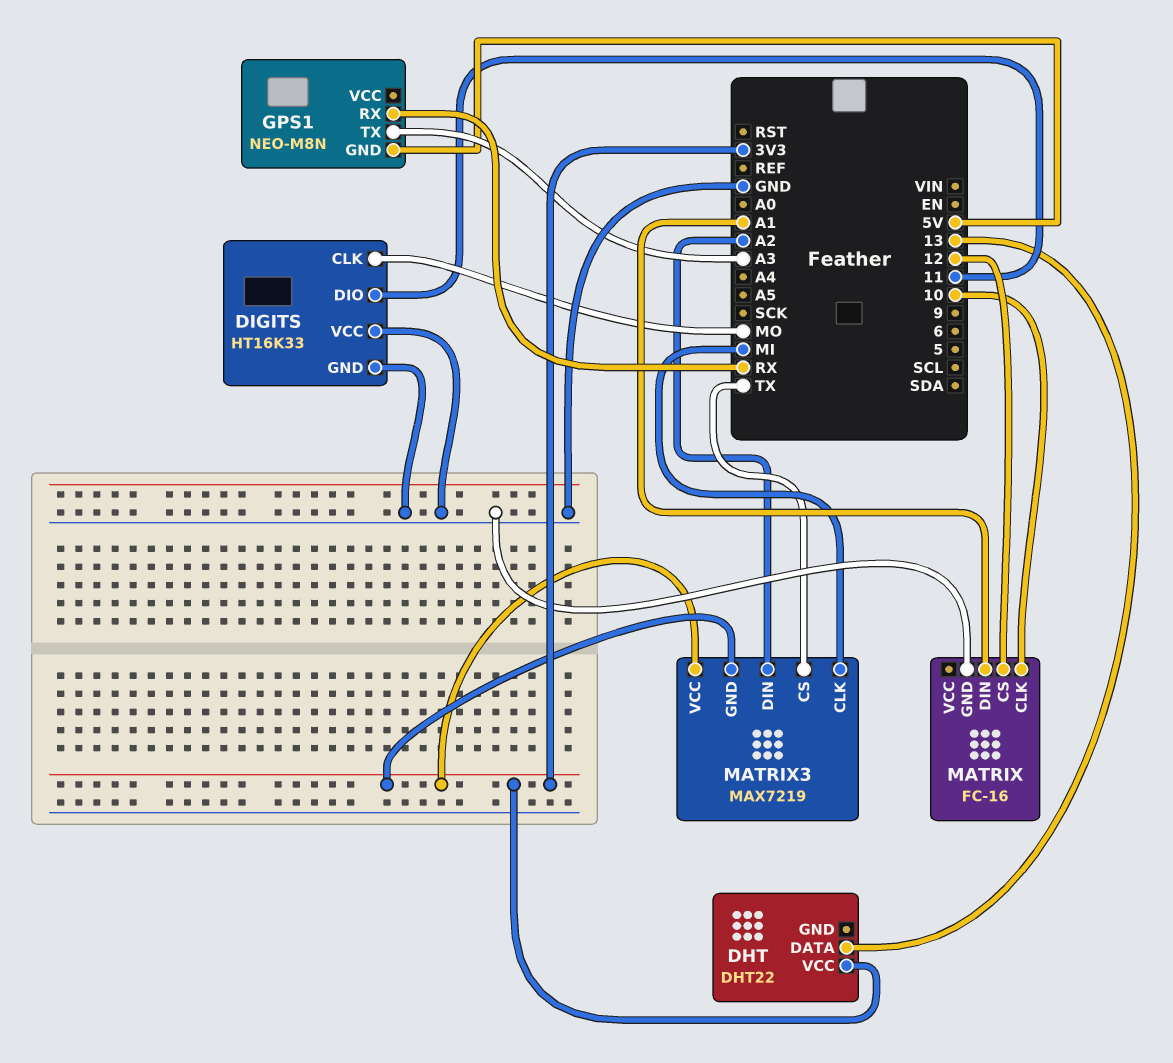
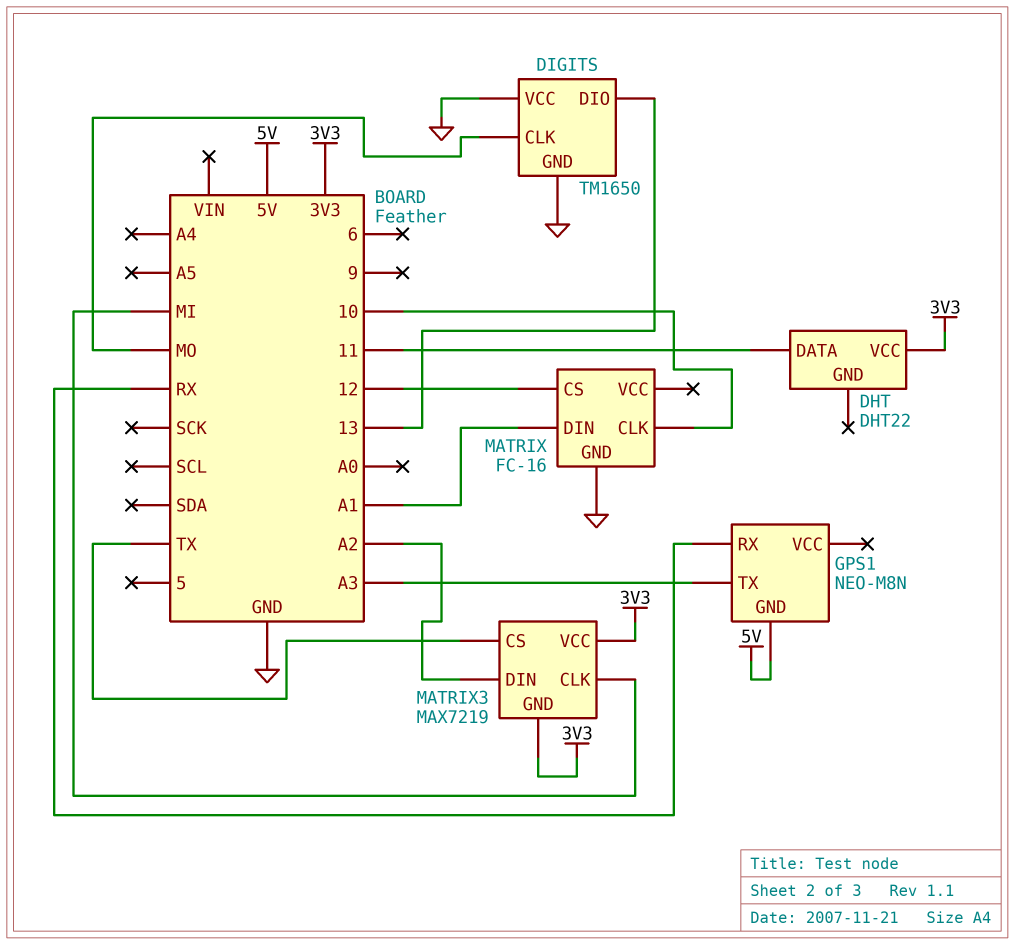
DHT pin DATA: 13 -> 11
DIGITS: HT16K33 -> TM1650
DIGITS pin DIO: 11 -> 13

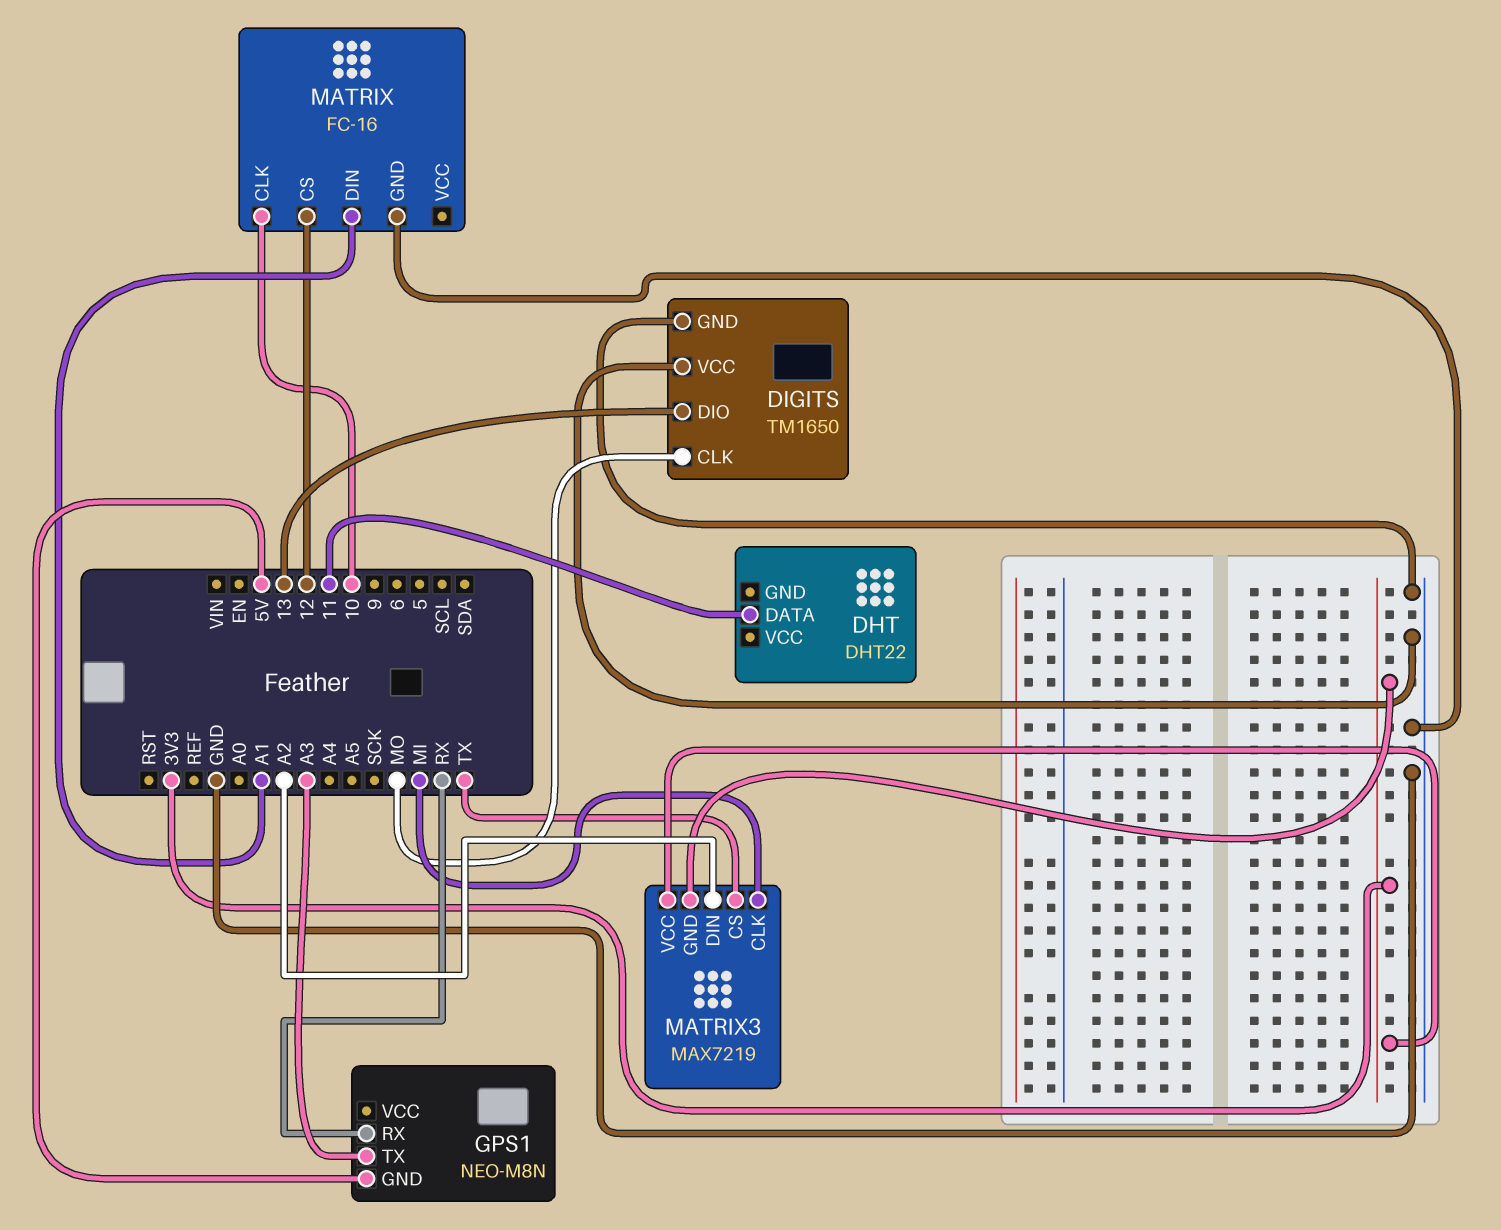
DHT pin VCC: 3V3 -> none

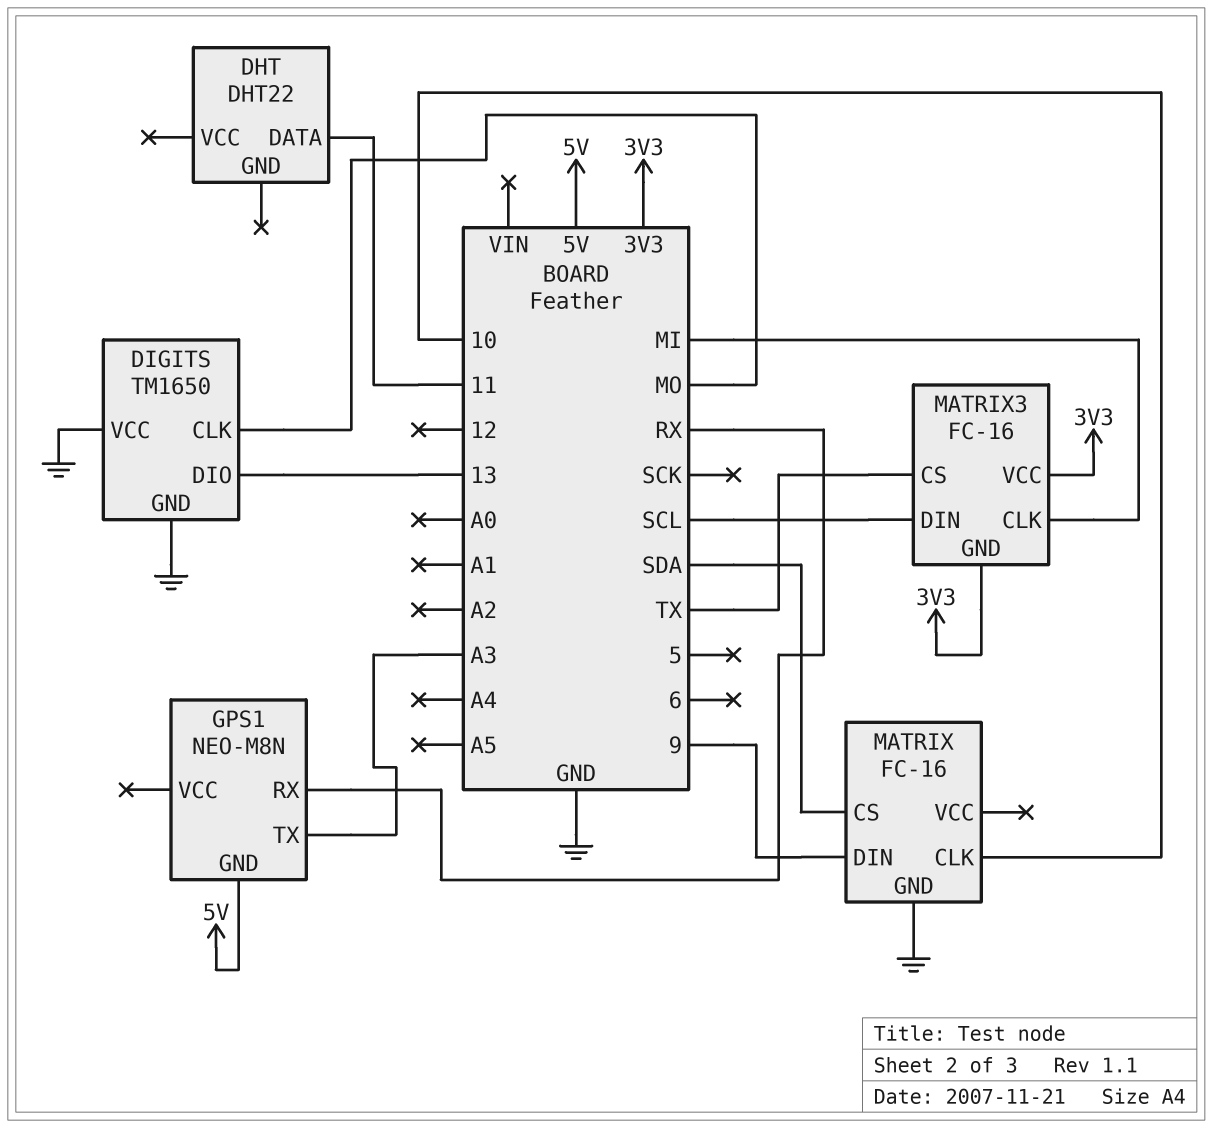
MATRIX pin CS: 12 -> SDA
MATRIX pin DIN: A1 -> 9
MATRIX3: MAX7219 -> FC-16
MATRIX3 pin DIN: A2 -> SCL

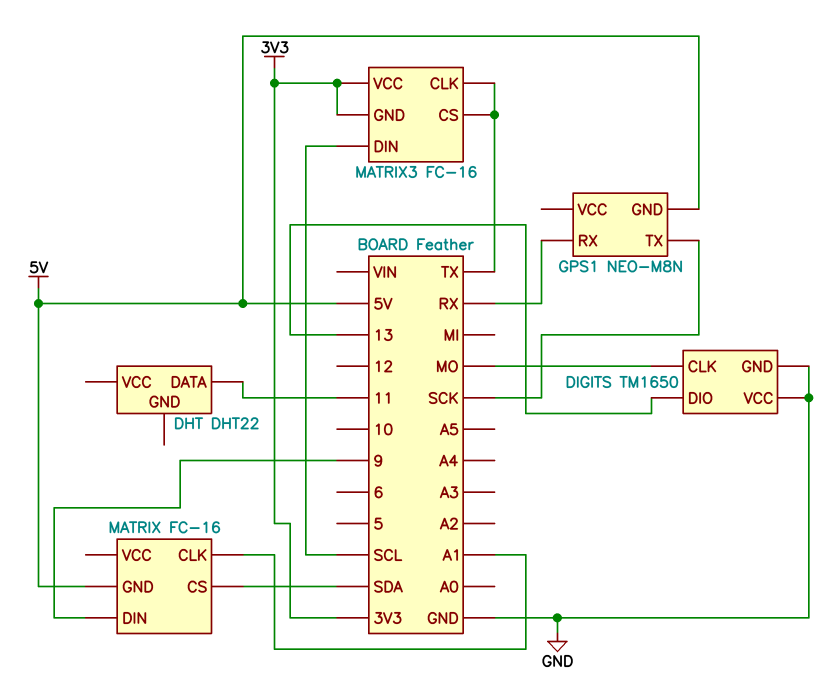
GPS1 pin TX: A3 -> SCK
MATRIX pin CLK: 10 -> A1
MATRIX pin GND: GND -> 5V
MATRIX3 pin CLK: MI -> TX

